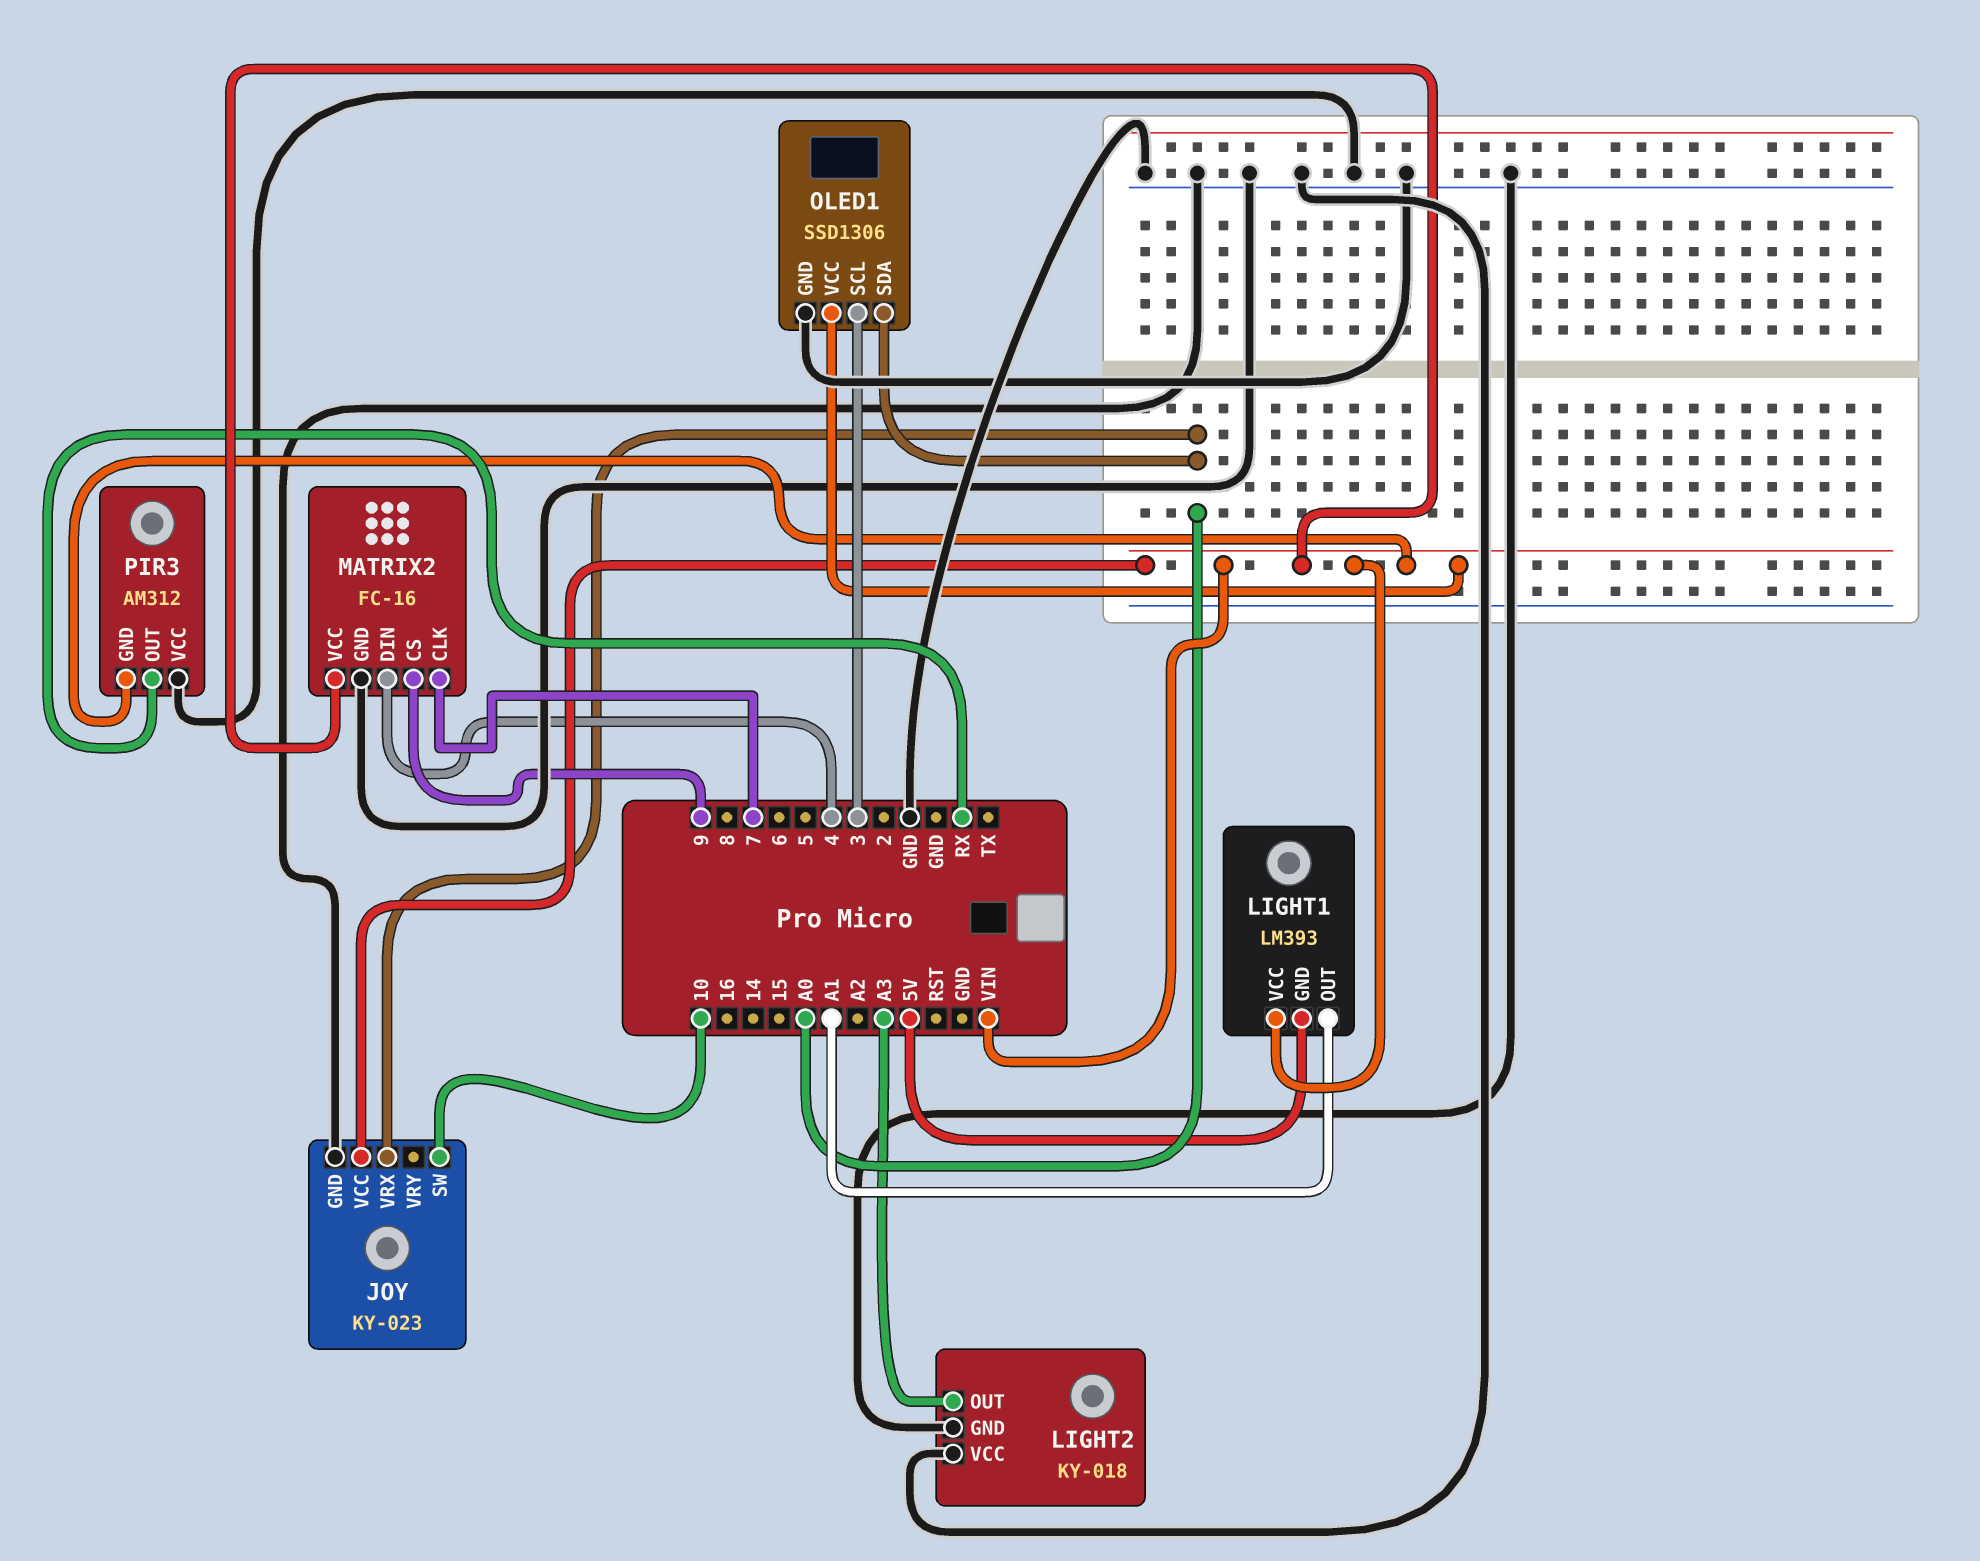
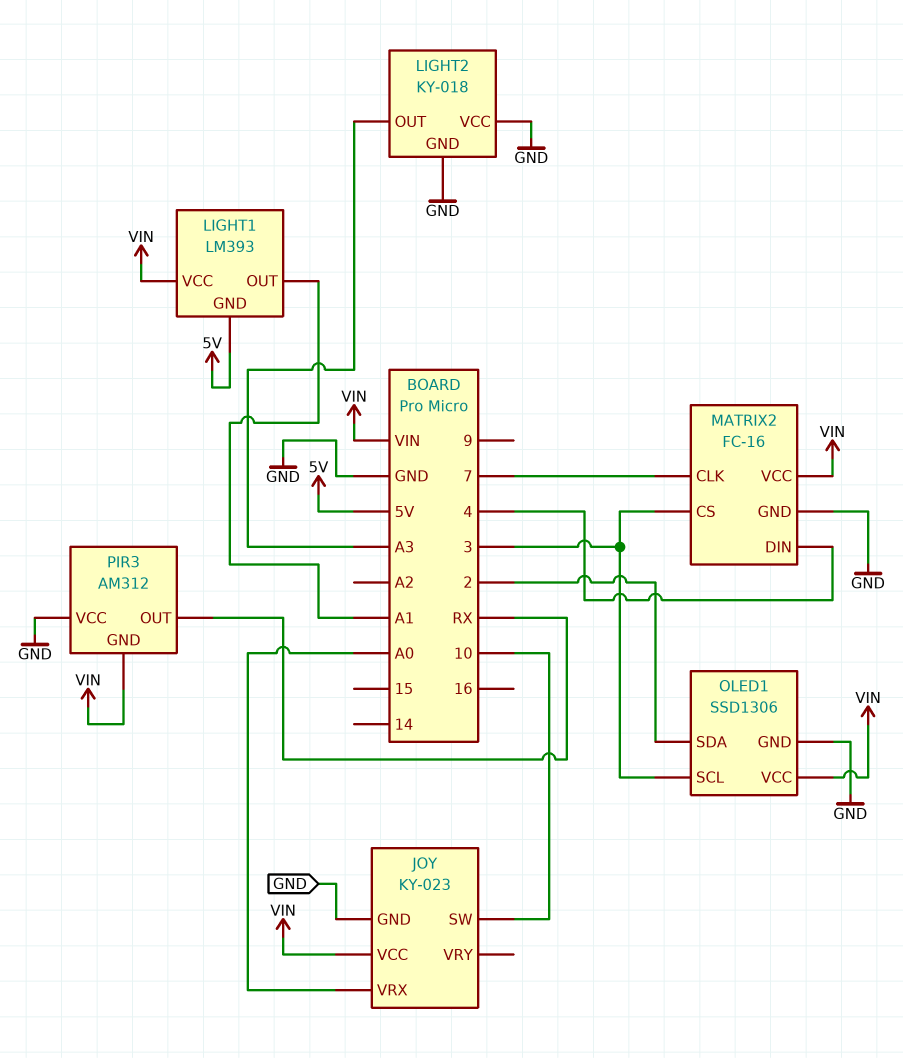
MATRIX2 pin CS: 9 -> 3
OLED1 pin SDA: A0 -> 2

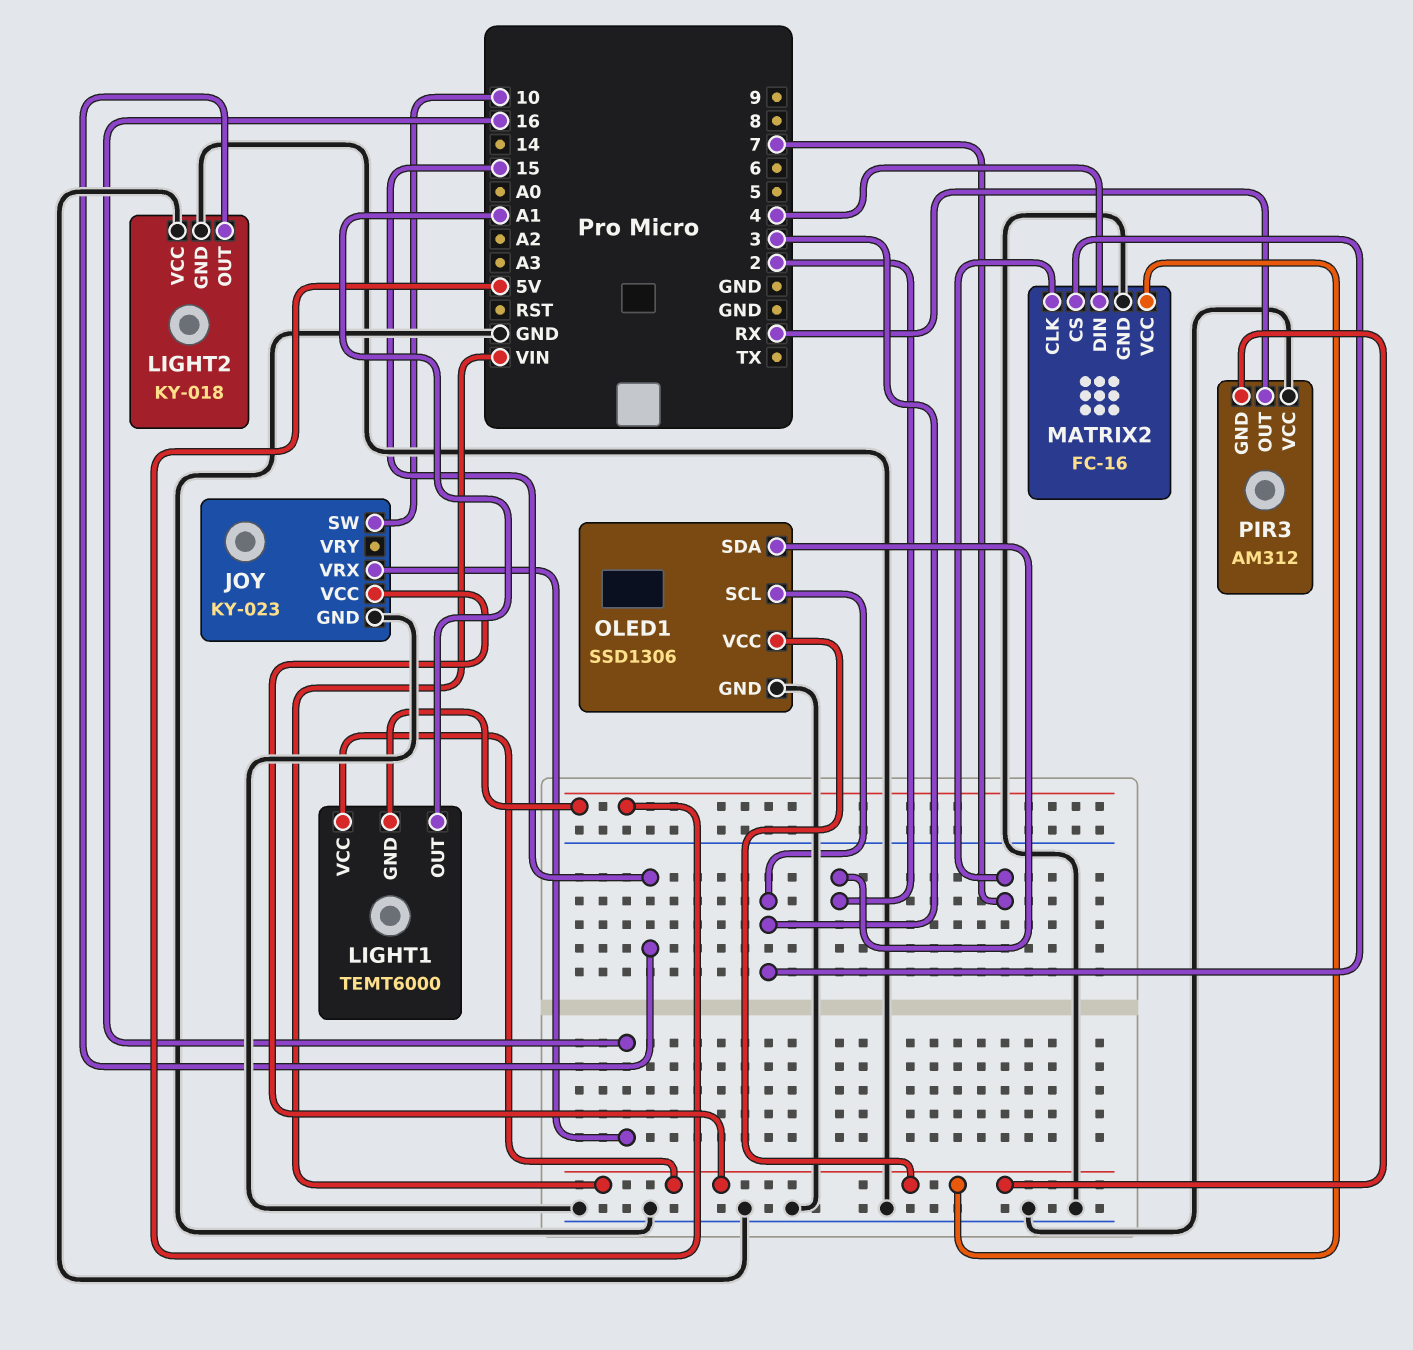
JOY pin VRX: A0 -> 16
LIGHT1: LM393 -> TEMT6000
LIGHT2 pin OUT: A3 -> 15

